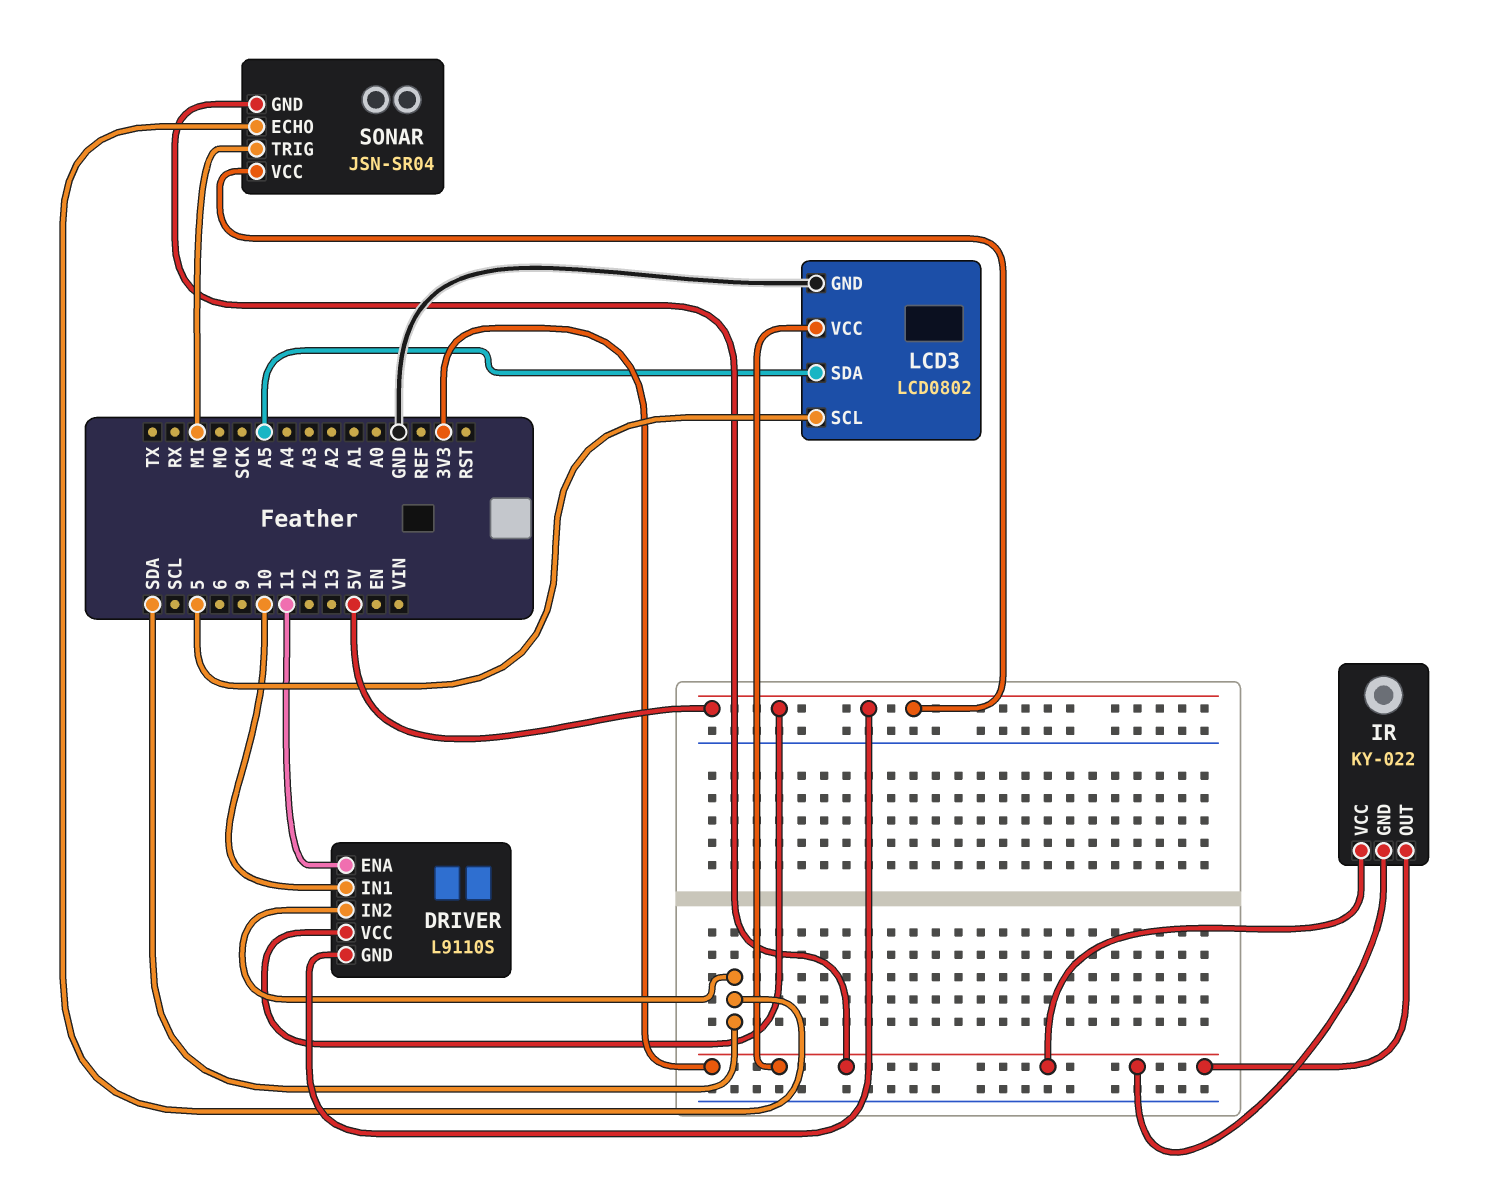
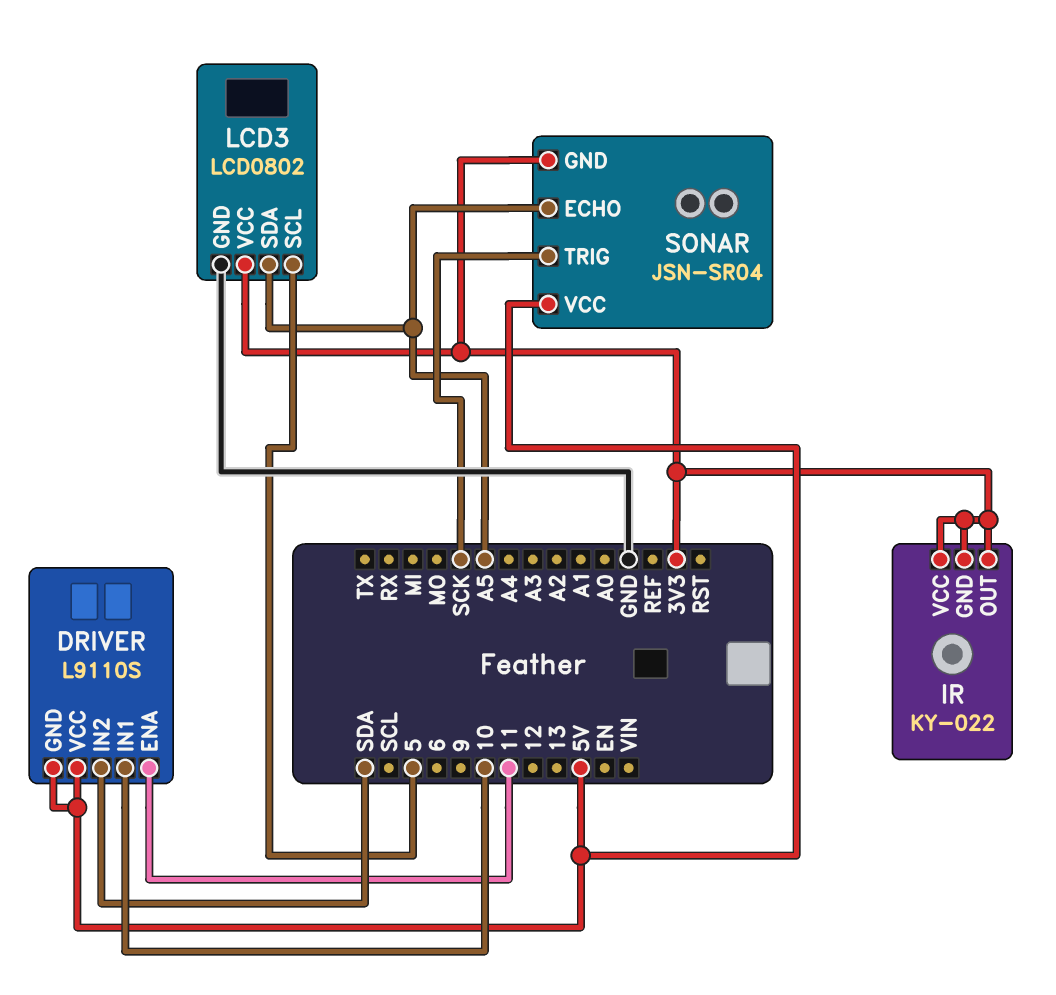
SONAR pin ECHO: SDA -> A5
SONAR pin TRIG: MI -> SCK

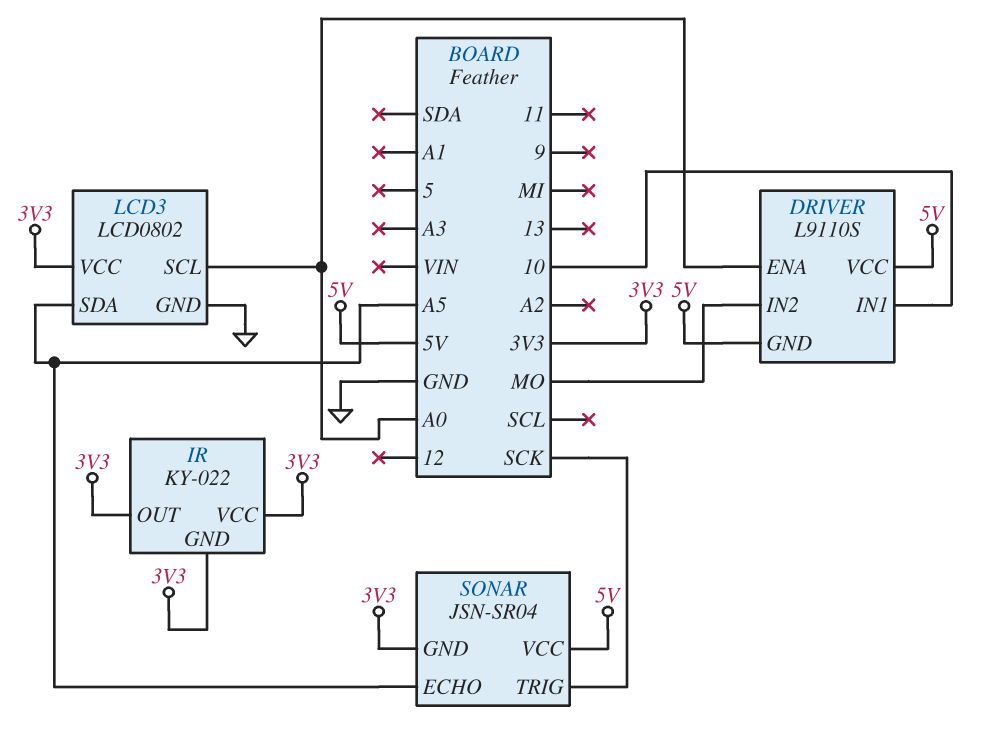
DRIVER pin ENA: 11 -> A0
DRIVER pin IN2: SDA -> MO
LCD3 pin SCL: 5 -> A0

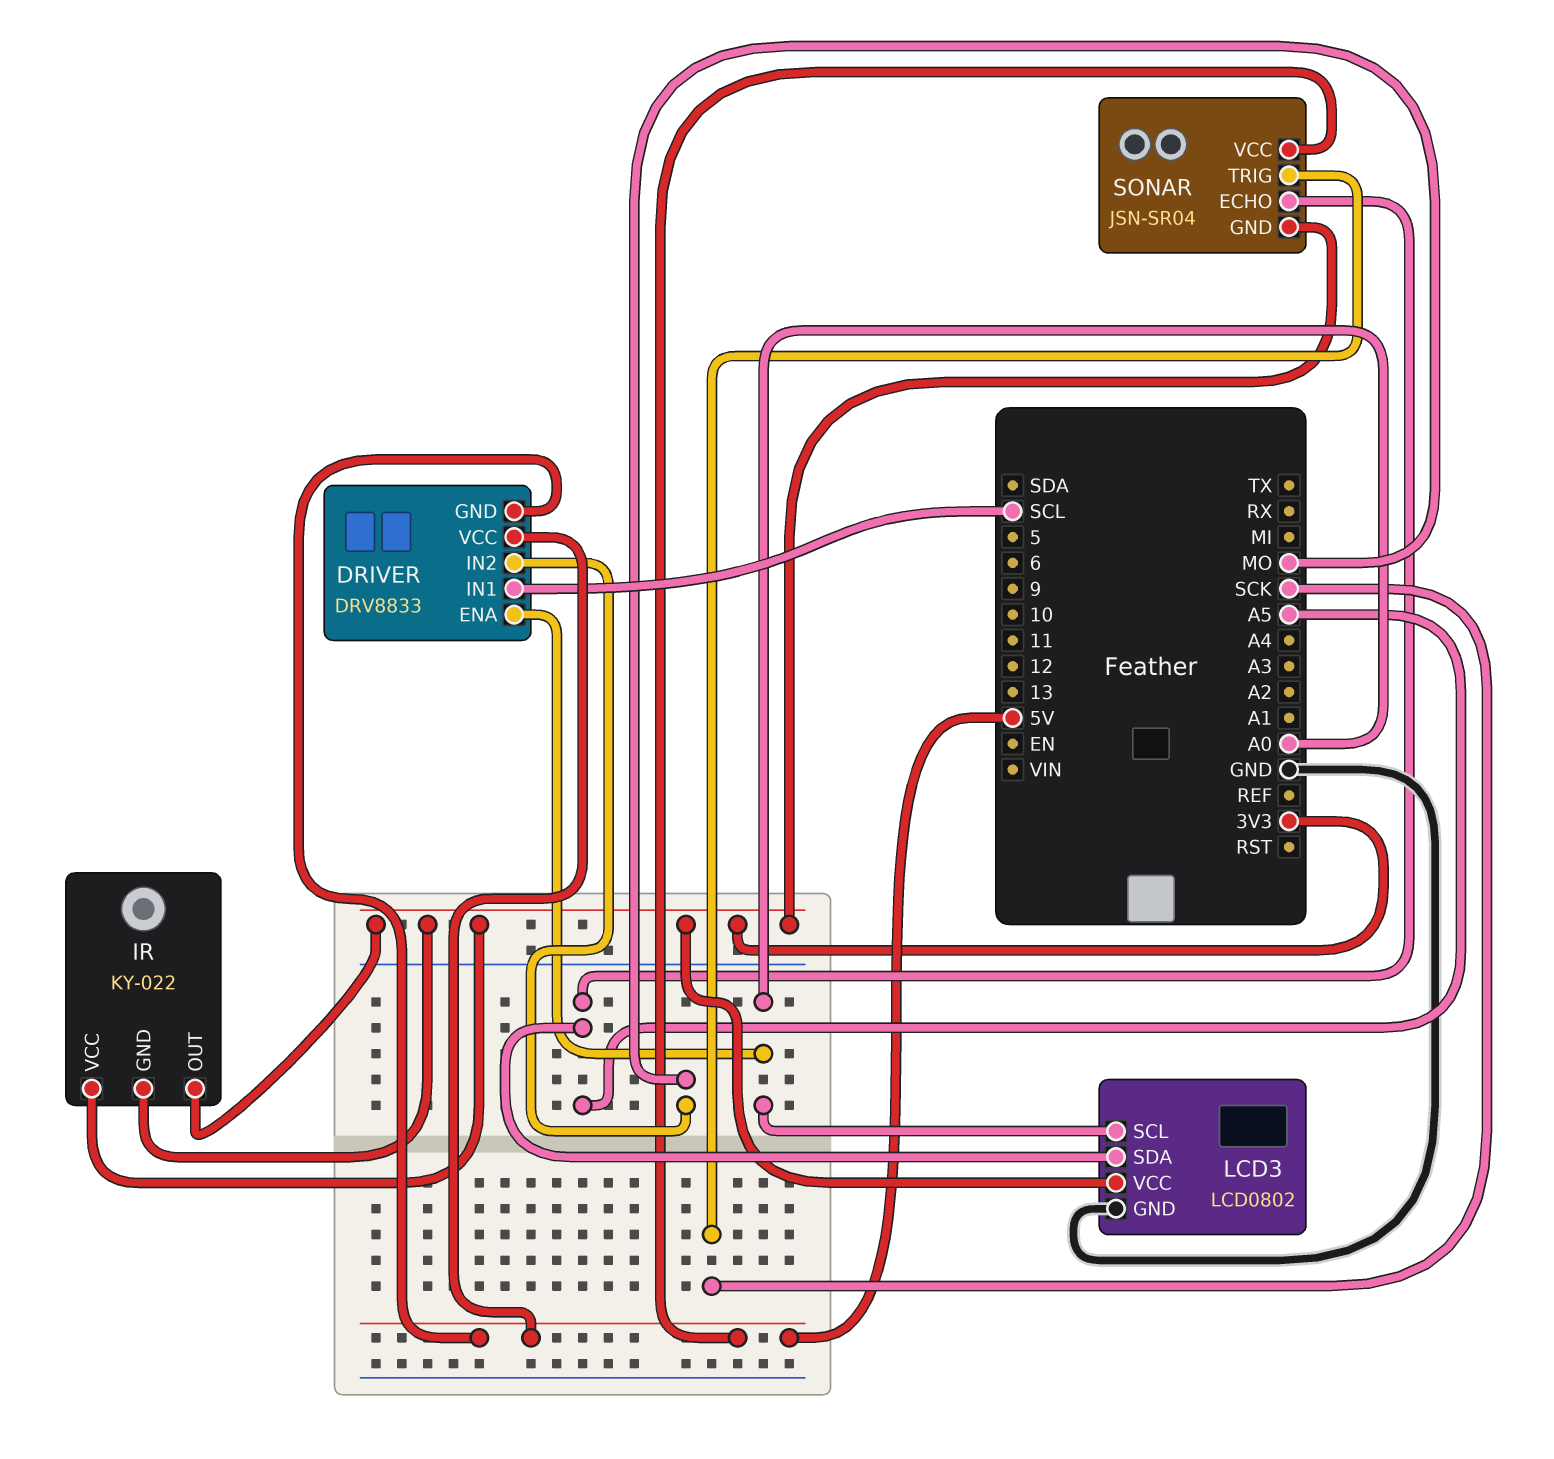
DRIVER: L9110S -> DRV8833
DRIVER pin IN1: 10 -> SCL

